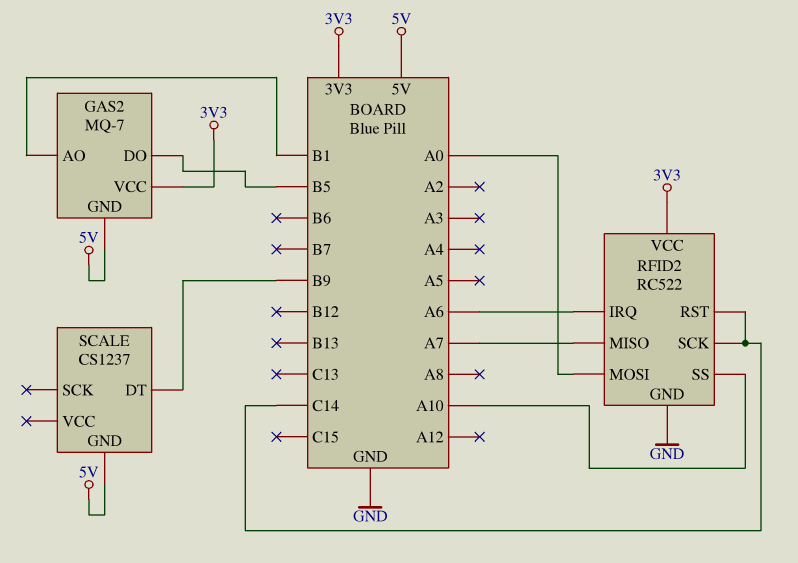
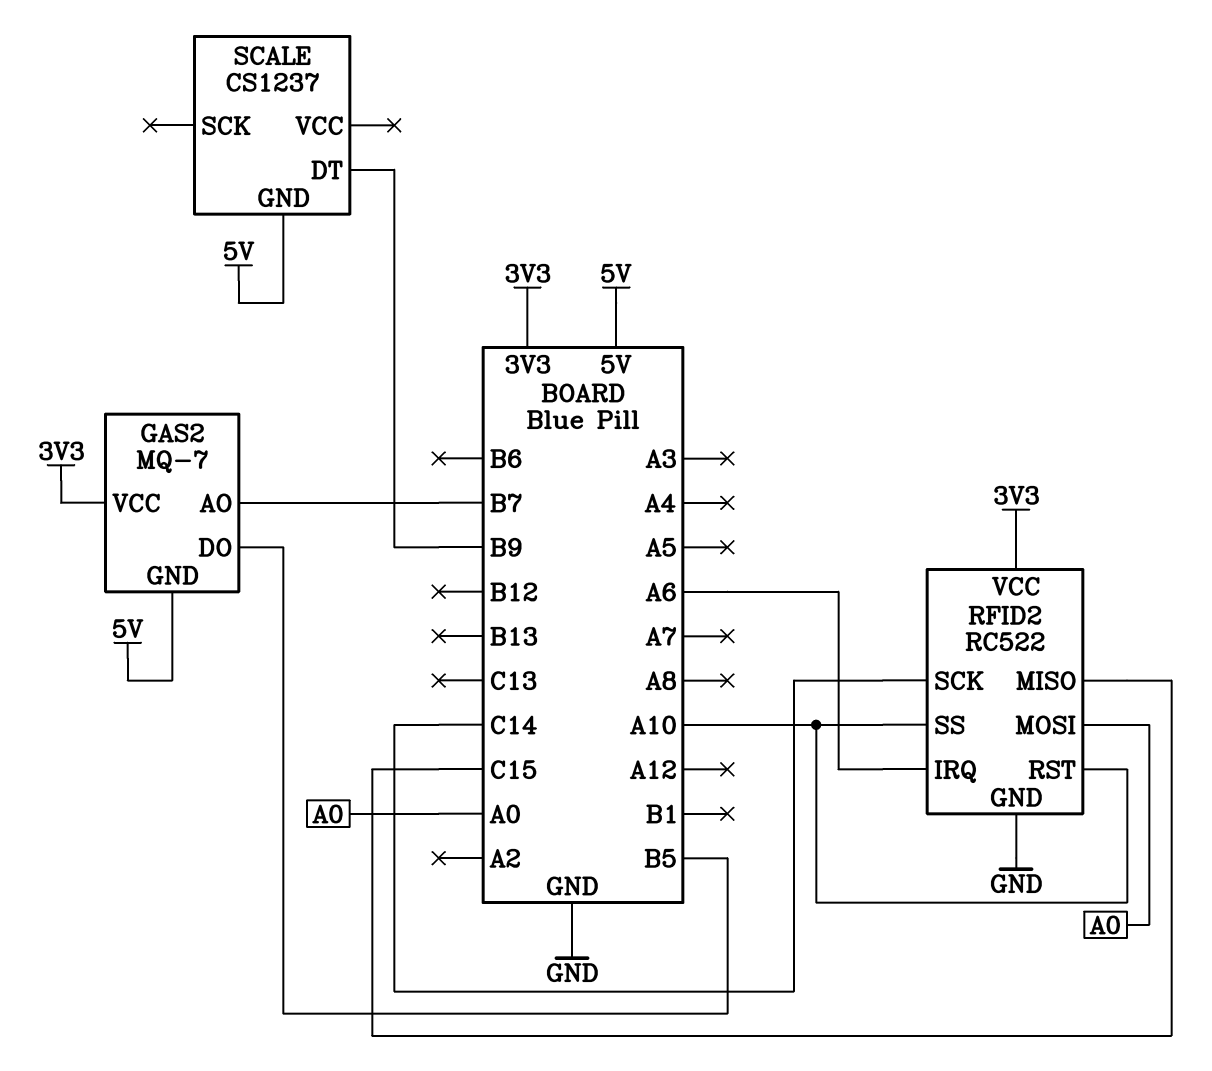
GAS2 pin AO: B1 -> B7
RFID2 pin MISO: A7 -> C15
RFID2 pin RST: C14 -> A10

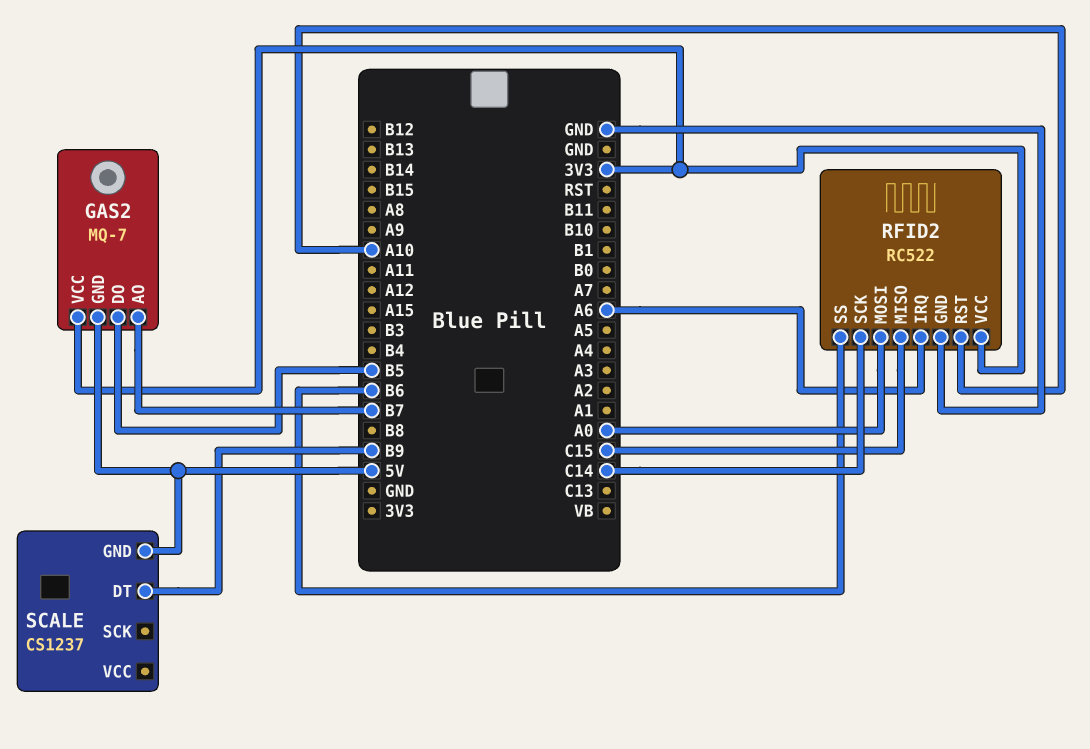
RFID2 pin SS: A10 -> B6

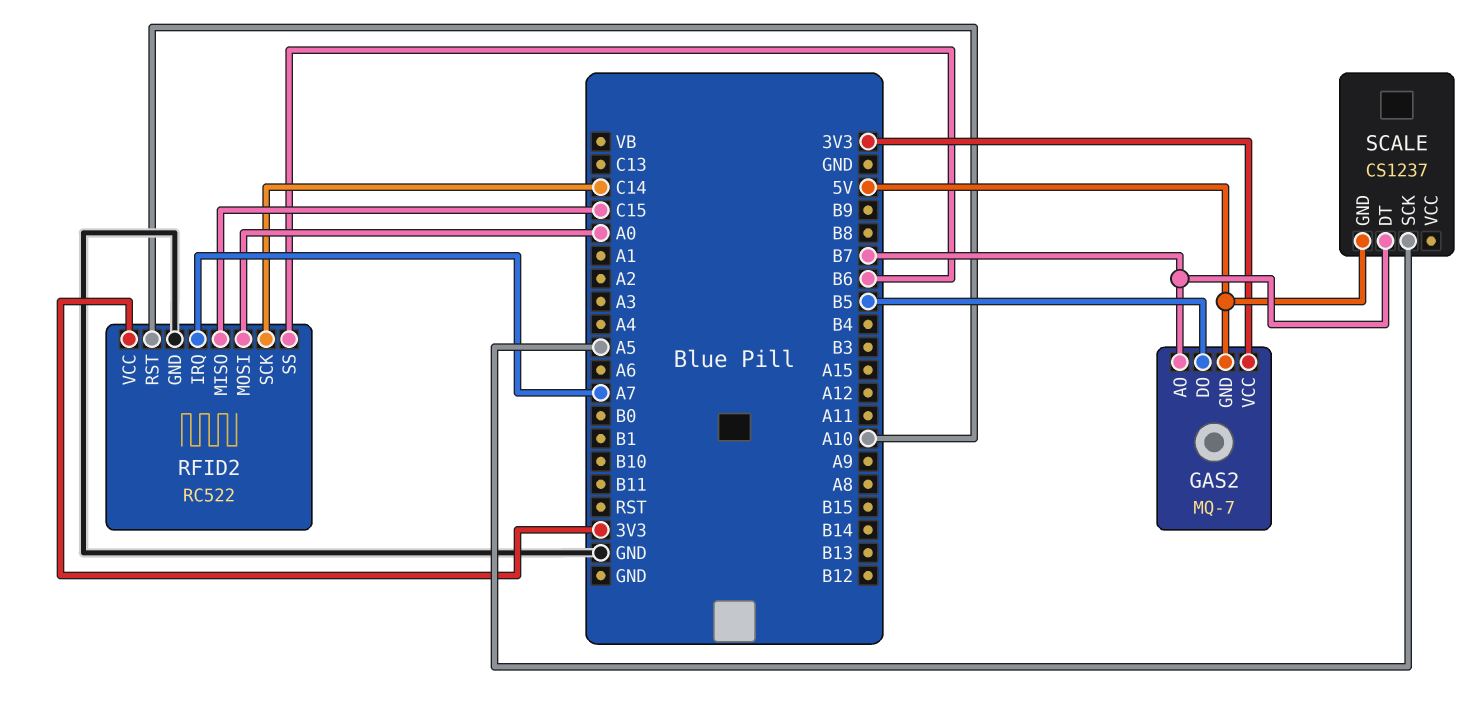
RFID2 pin IRQ: A6 -> A7
SCALE pin DT: B9 -> B7
SCALE pin SCK: none -> A5

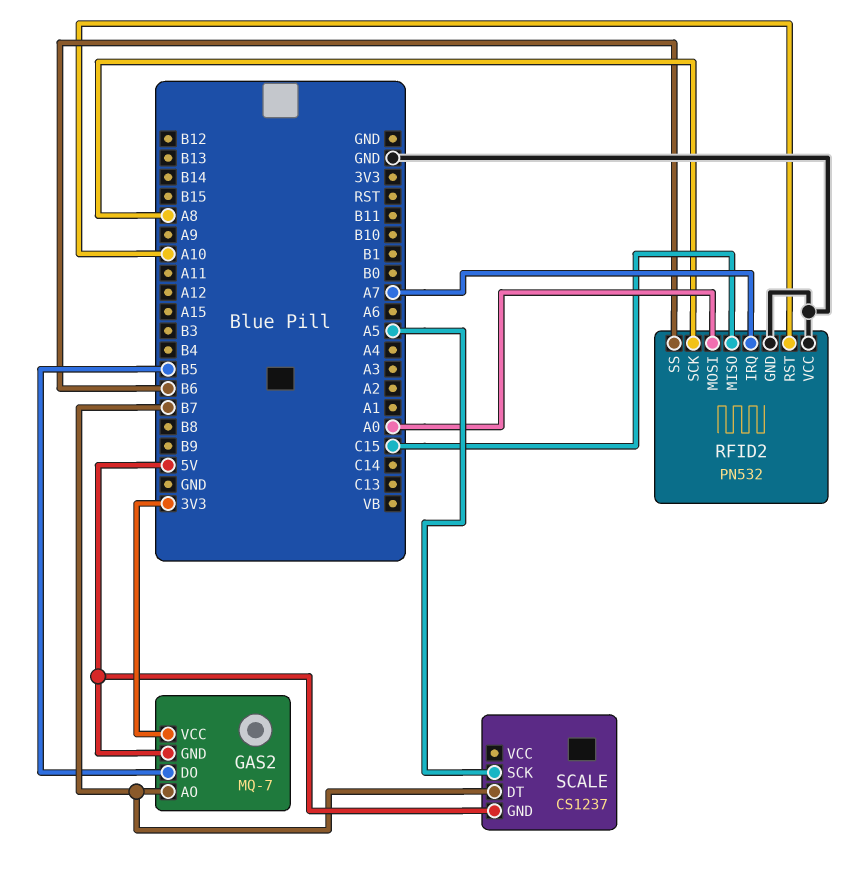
RFID2: RC522 -> PN532
RFID2 pin SCK: C14 -> A8
RFID2 pin VCC: 3V3 -> GND

